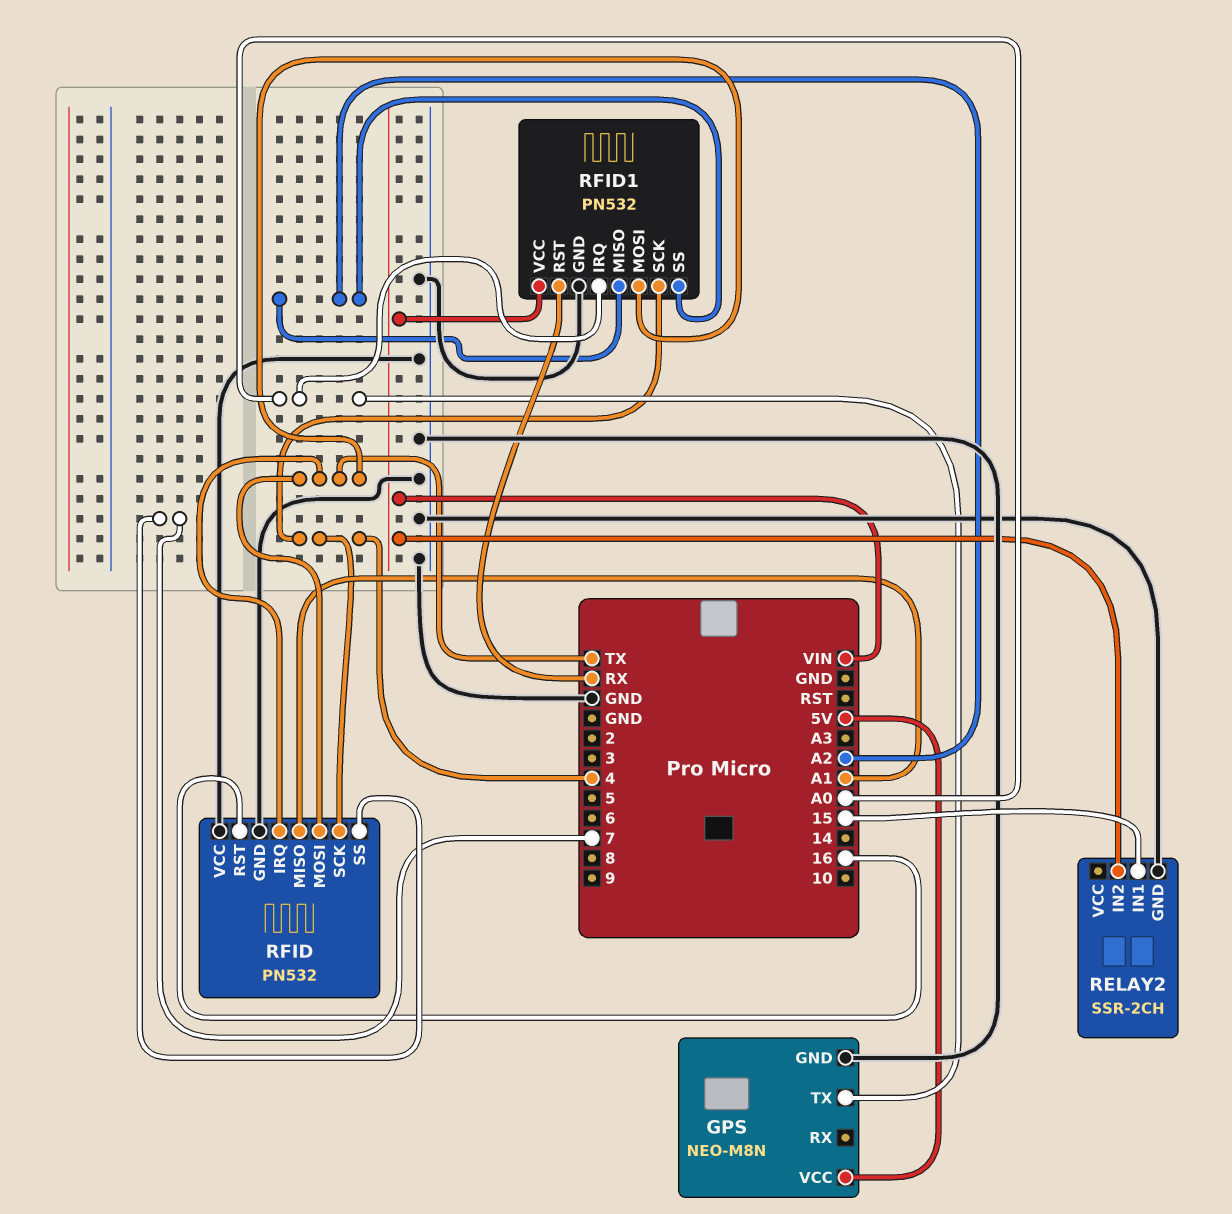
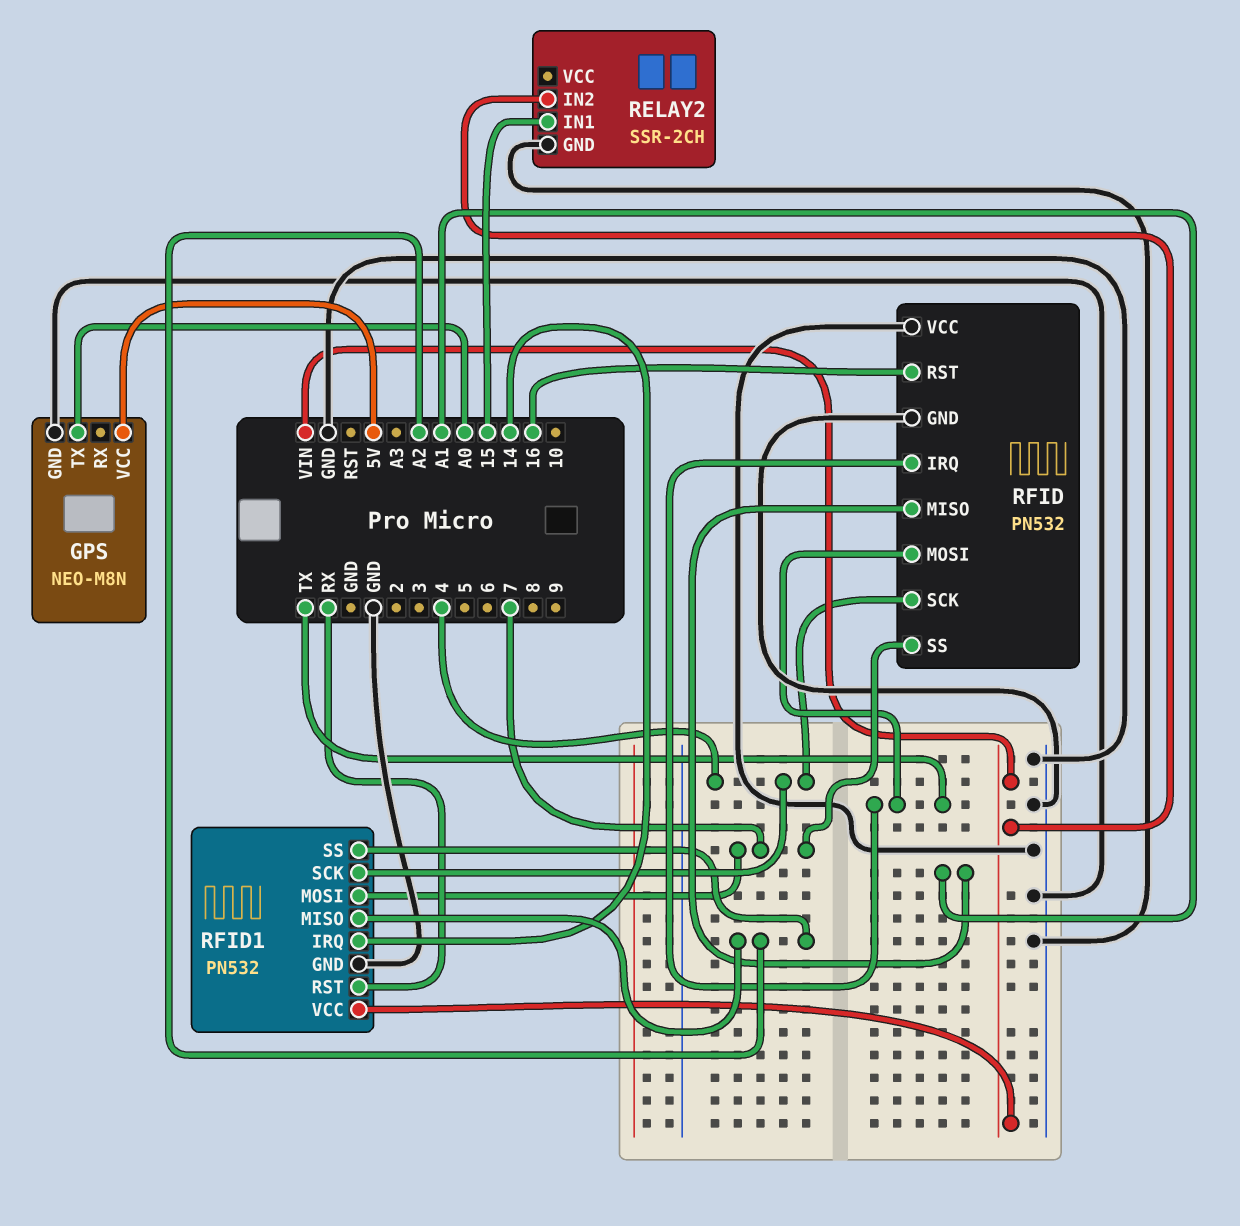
RFID1 pin IRQ: A0 -> 14
RFID1 pin MOSI: TX -> 7

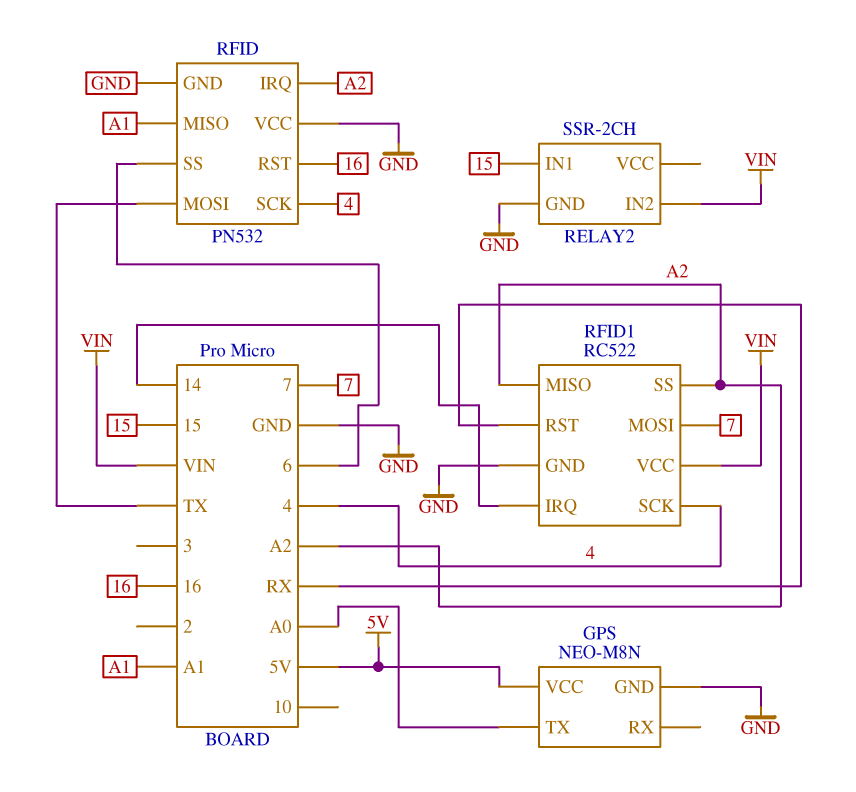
RFID pin IRQ: TX -> A2
RFID pin SS: 7 -> 6
RFID1: PN532 -> RC522

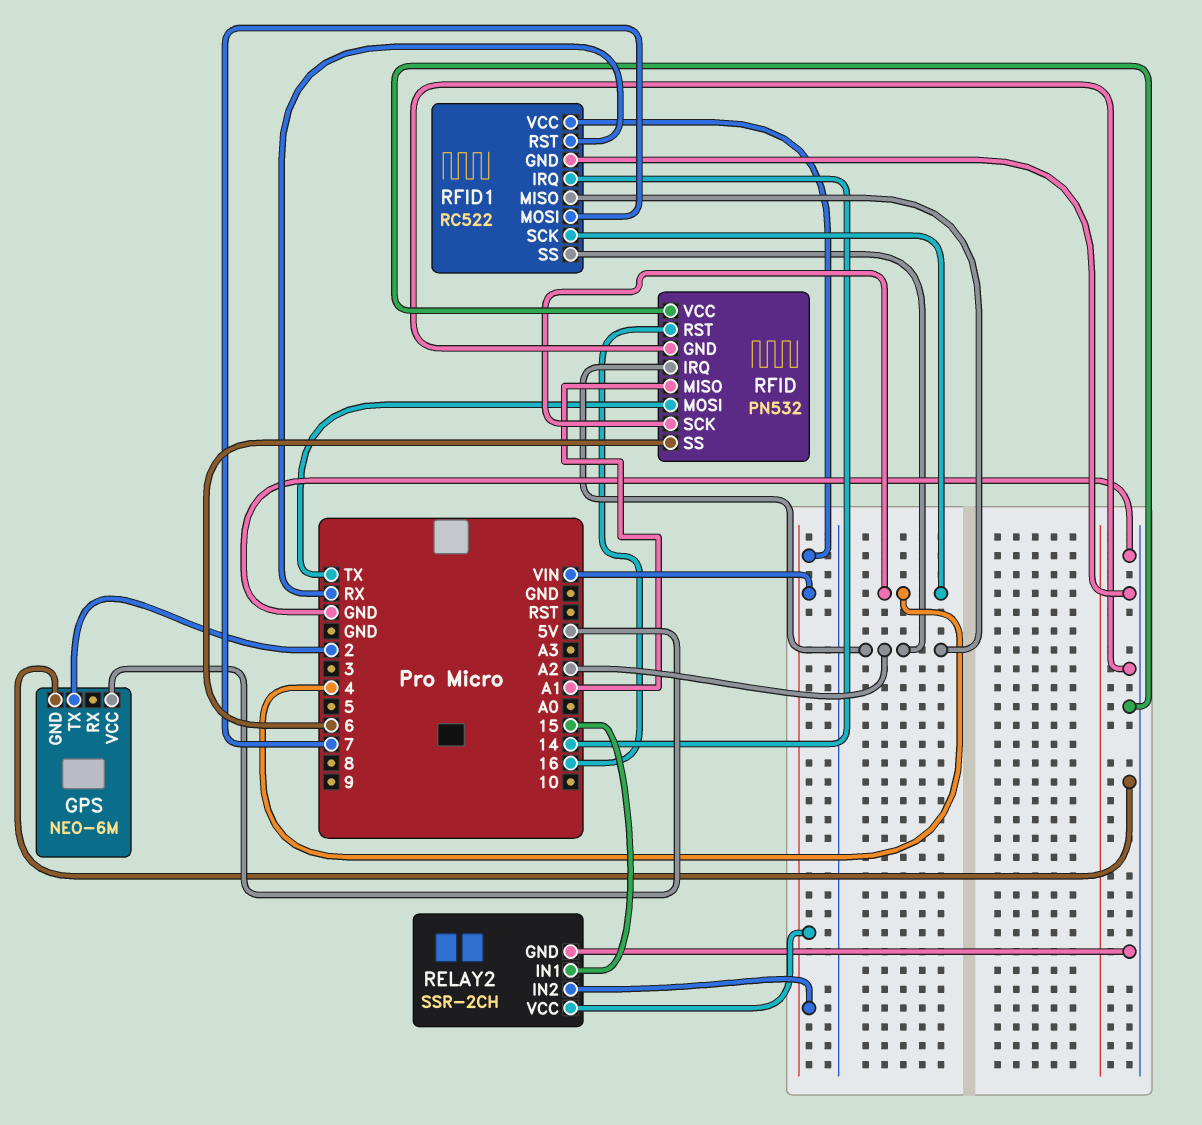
GPS: NEO-M8N -> NEO-6M
GPS pin TX: A0 -> 2
RELAY2 pin VCC: none -> VIN

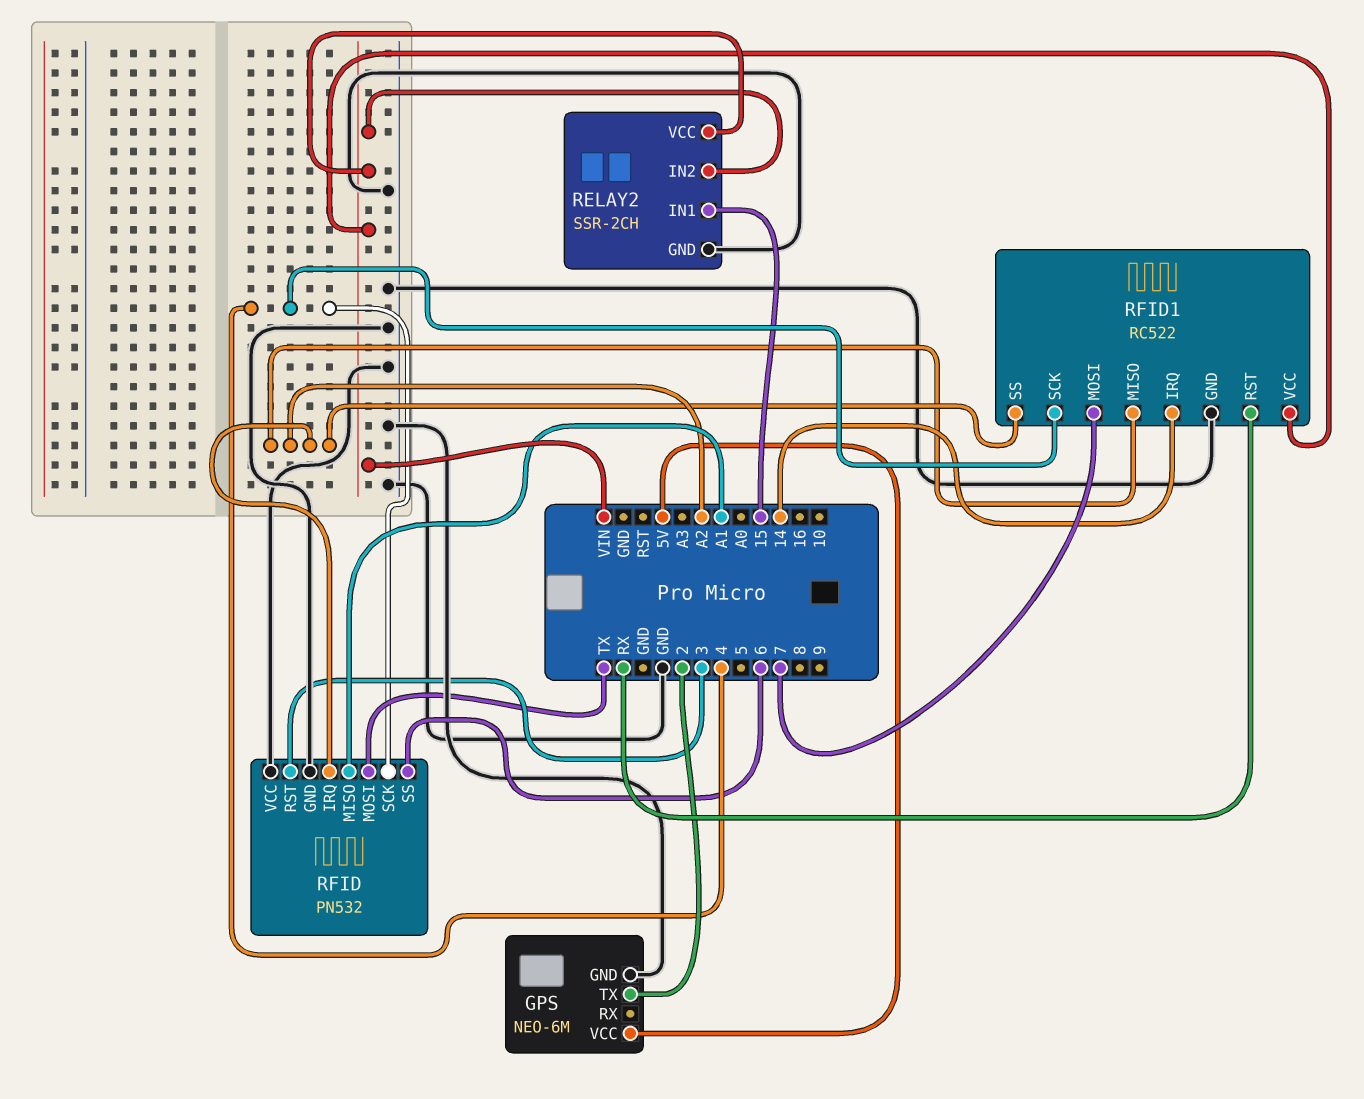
RFID pin RST: 16 -> 3

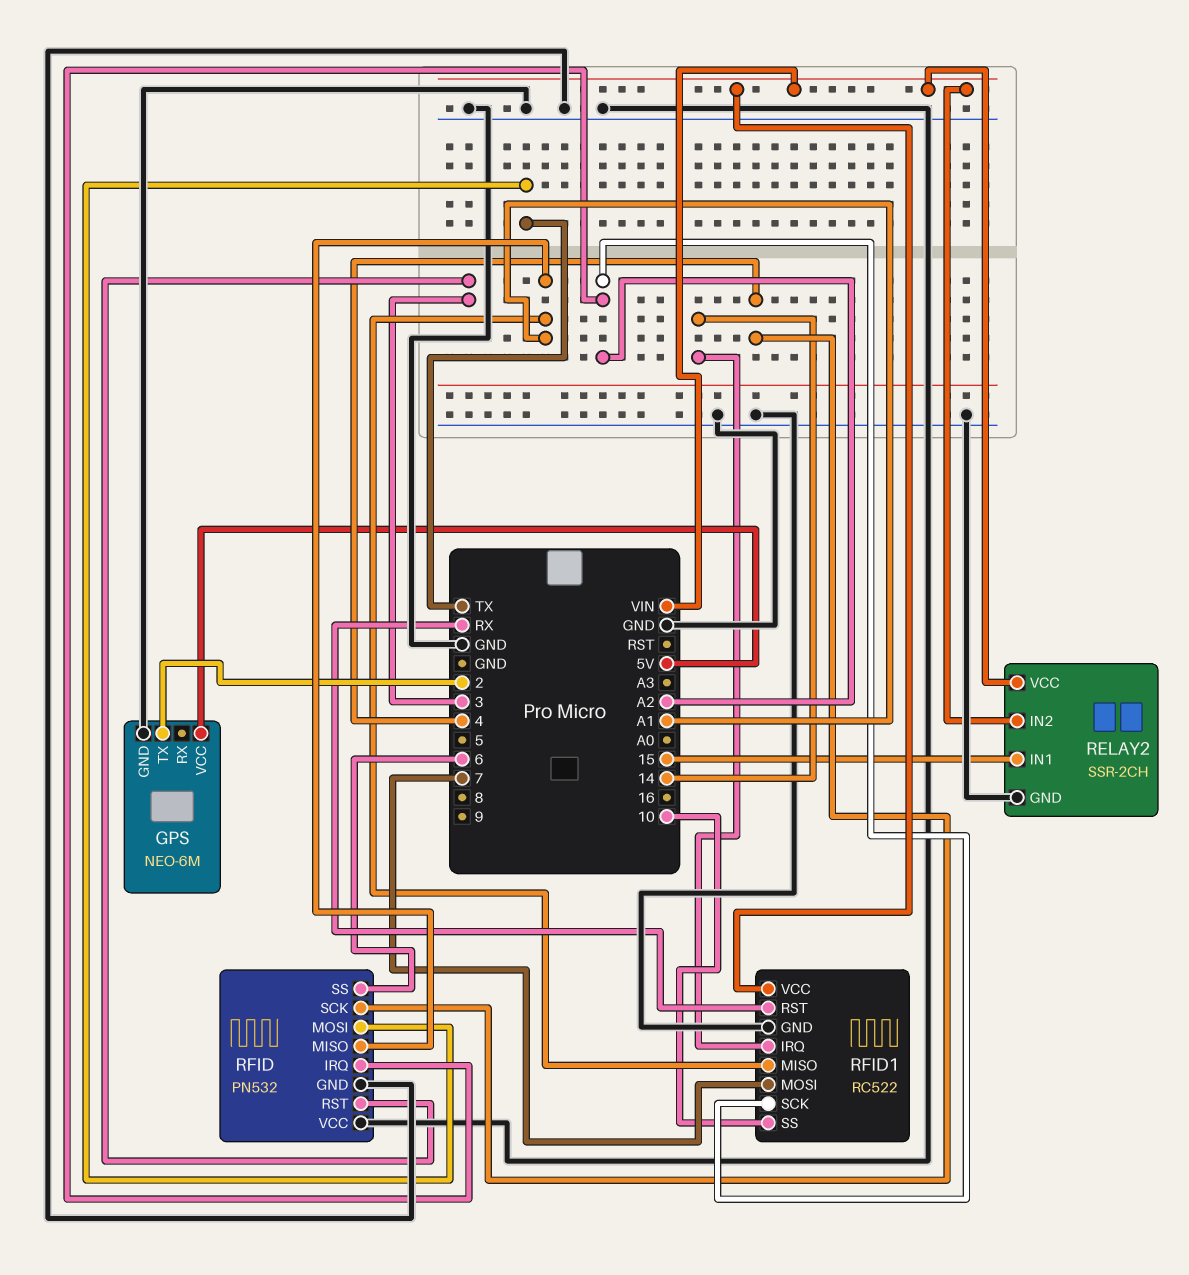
RFID1 pin MISO: A2 -> A1
RFID1 pin SCK: 4 -> A2
RFID1 pin SS: A2 -> 10

